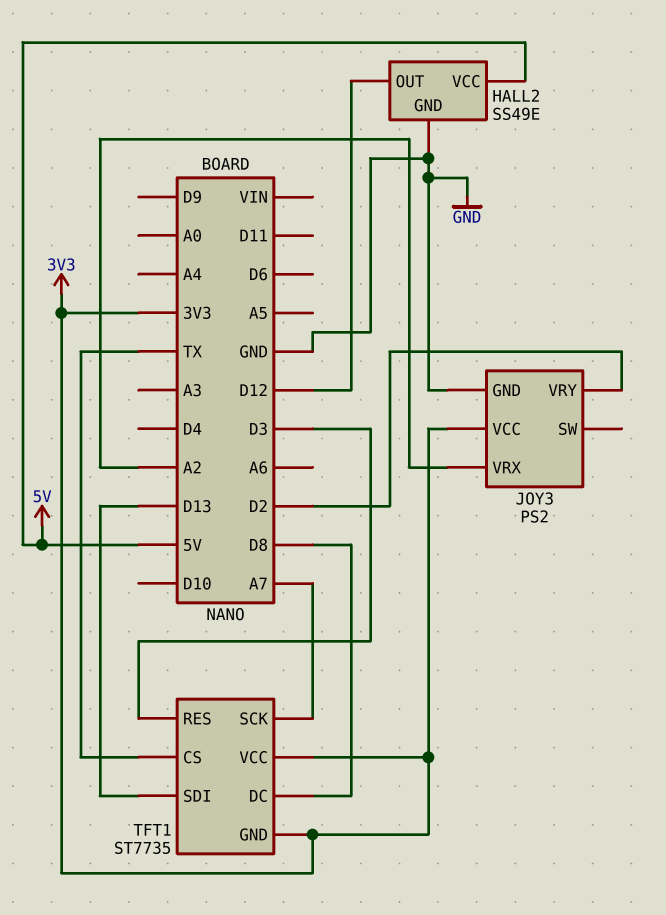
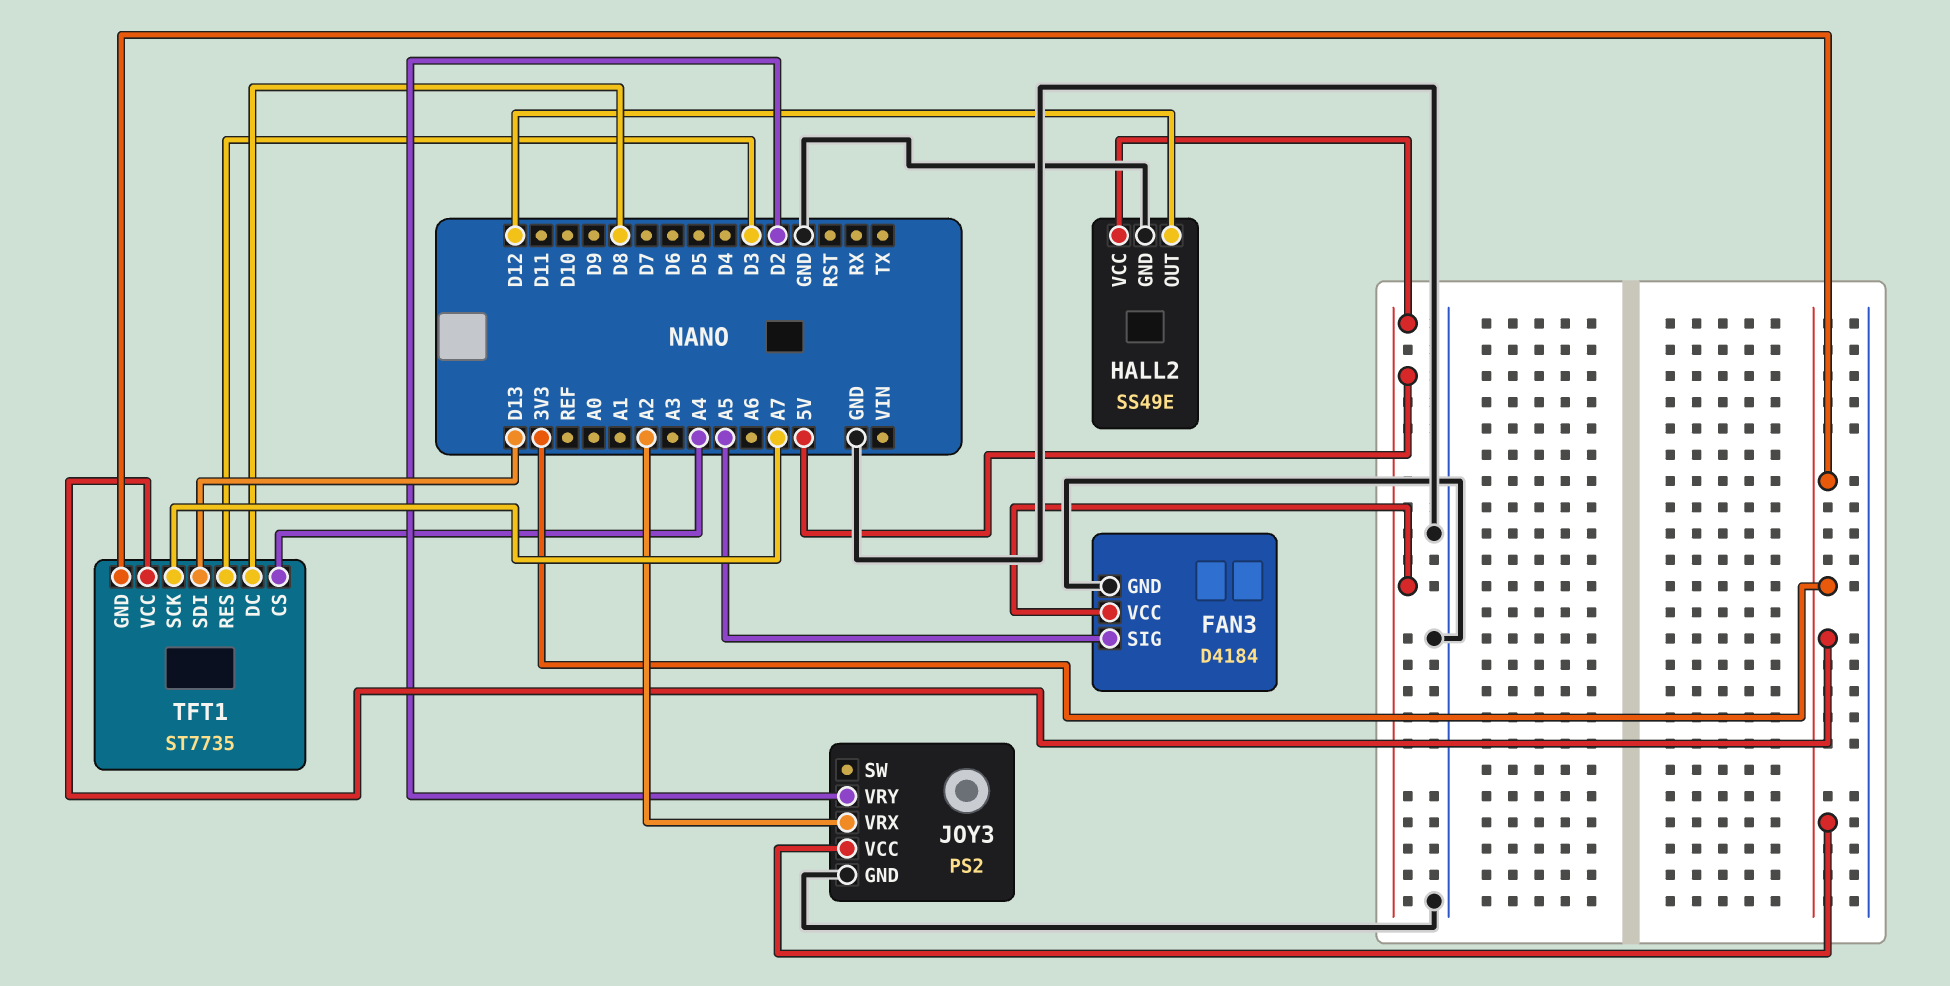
FAN3: none -> D4184
FAN3 pin GND: none -> GND
FAN3 pin SIG: none -> A5
FAN3 pin VCC: none -> 5V
TFT1 pin CS: TX -> A4

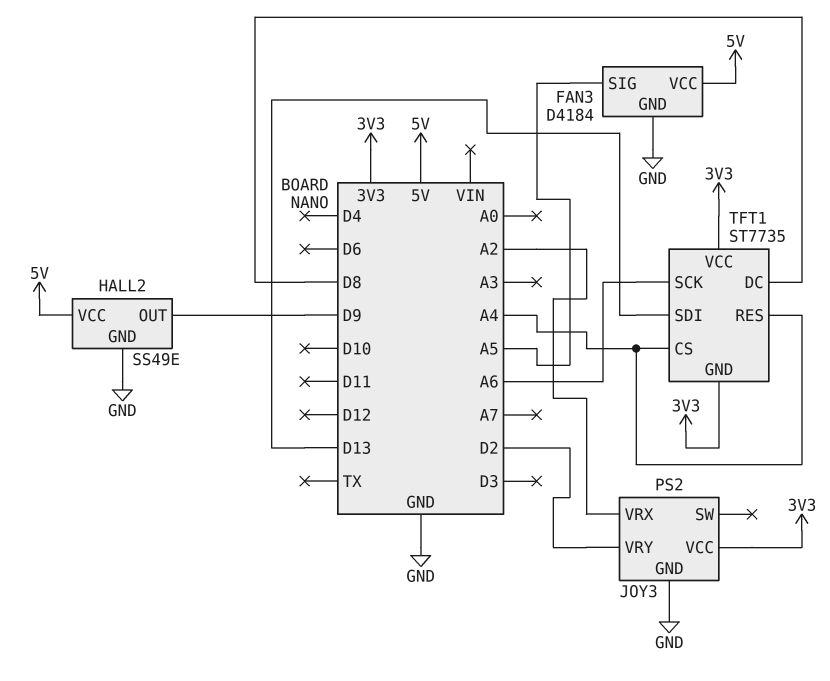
HALL2 pin OUT: D12 -> D9
TFT1 pin RES: D3 -> A4
TFT1 pin SCK: A7 -> A6

